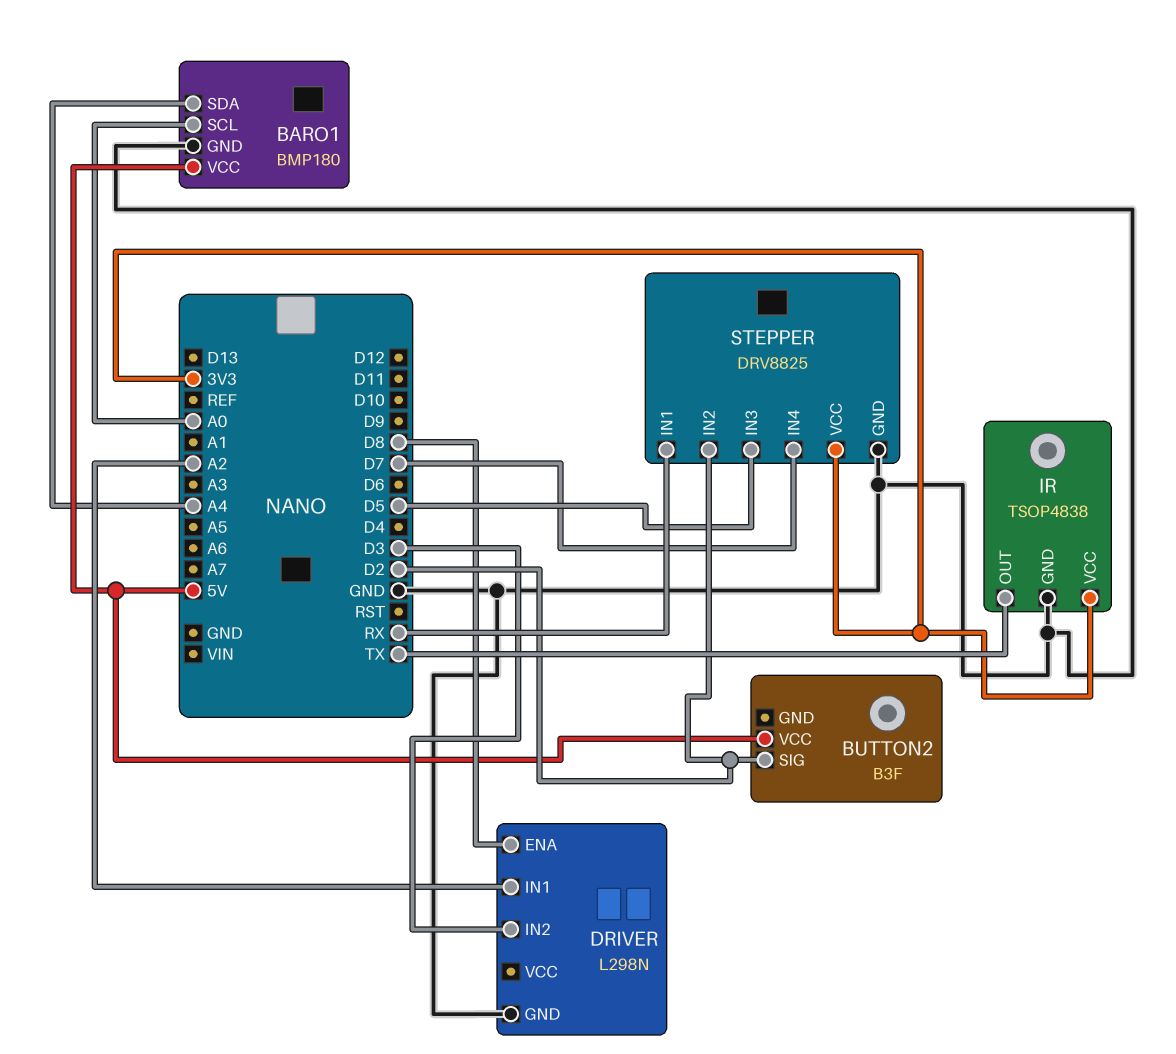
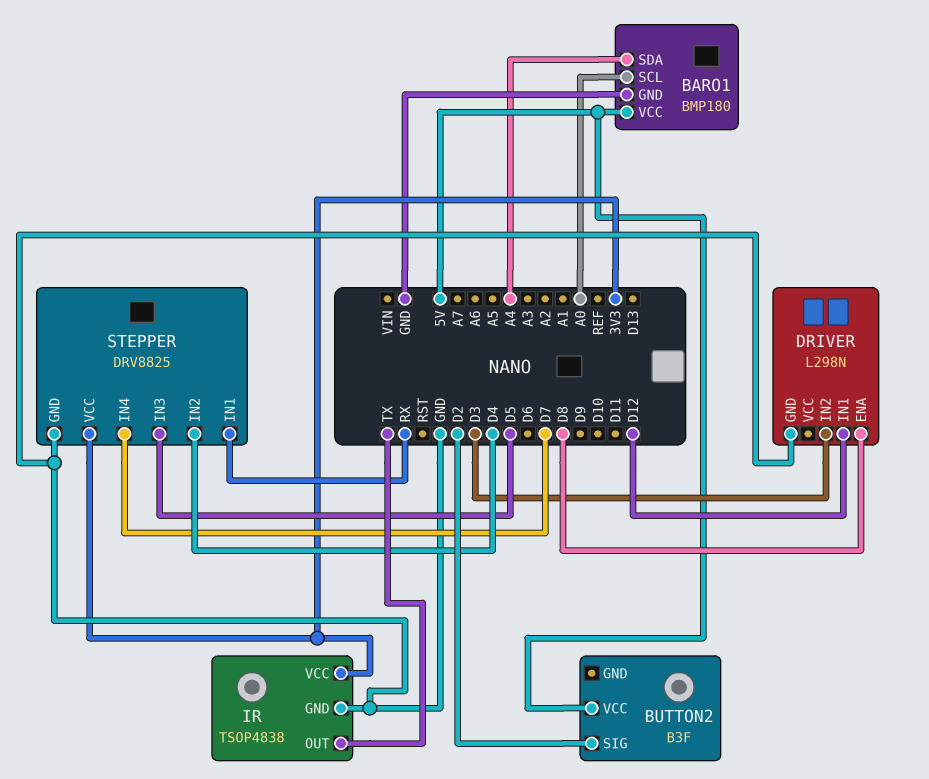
DRIVER pin IN1: A2 -> D12
STEPPER pin IN2: D2 -> D4

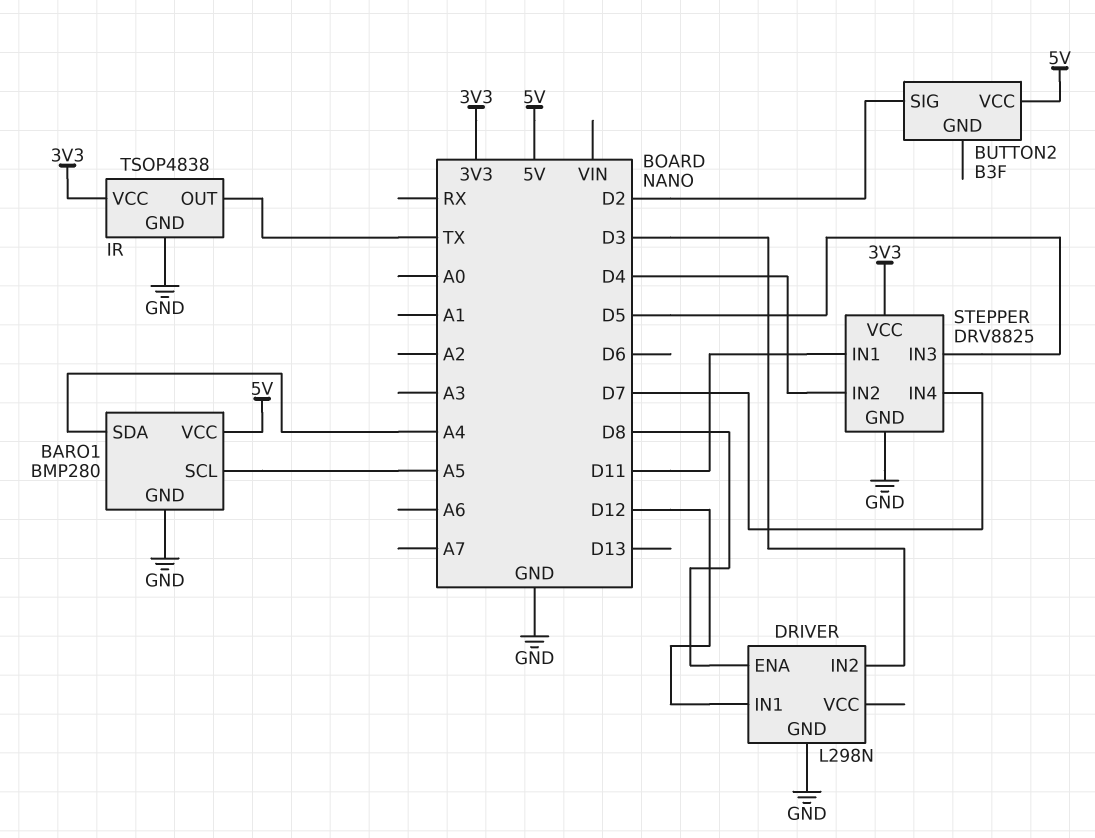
BARO1: BMP180 -> BMP280
BARO1 pin SCL: A0 -> A5
STEPPER pin IN1: RX -> D11

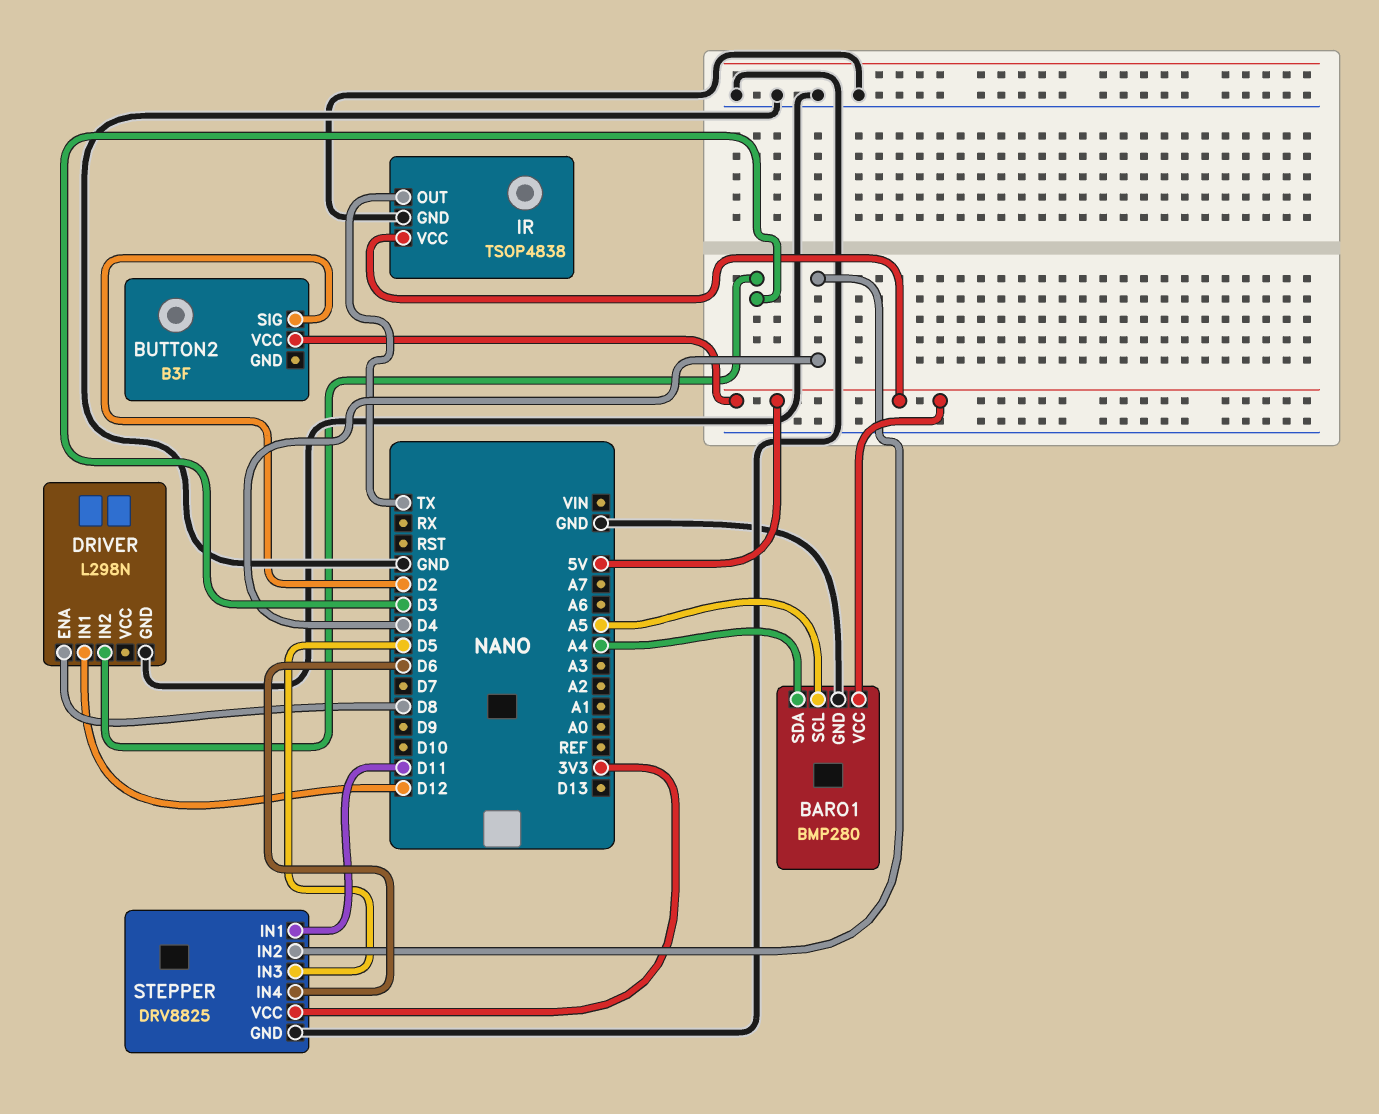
IR pin VCC: 3V3 -> 5V
STEPPER pin IN4: D7 -> D6

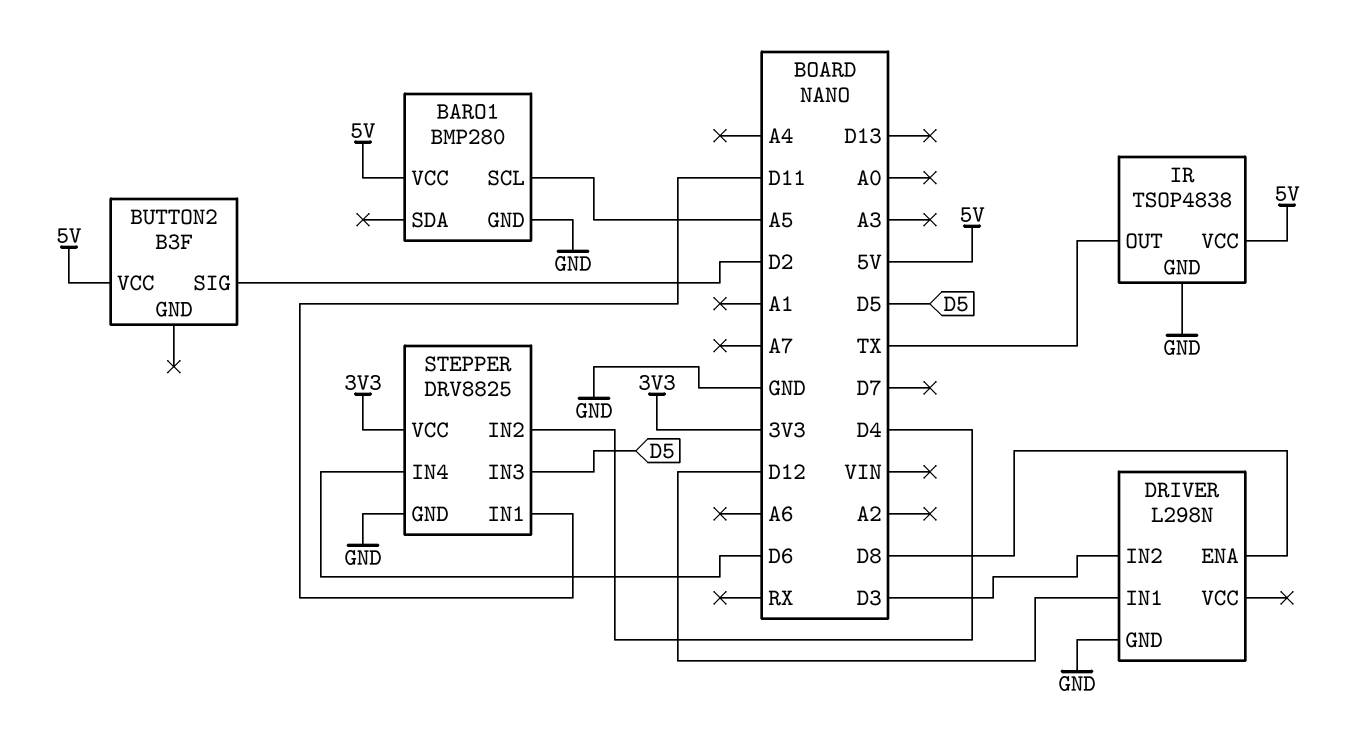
BARO1 pin SDA: A4 -> none

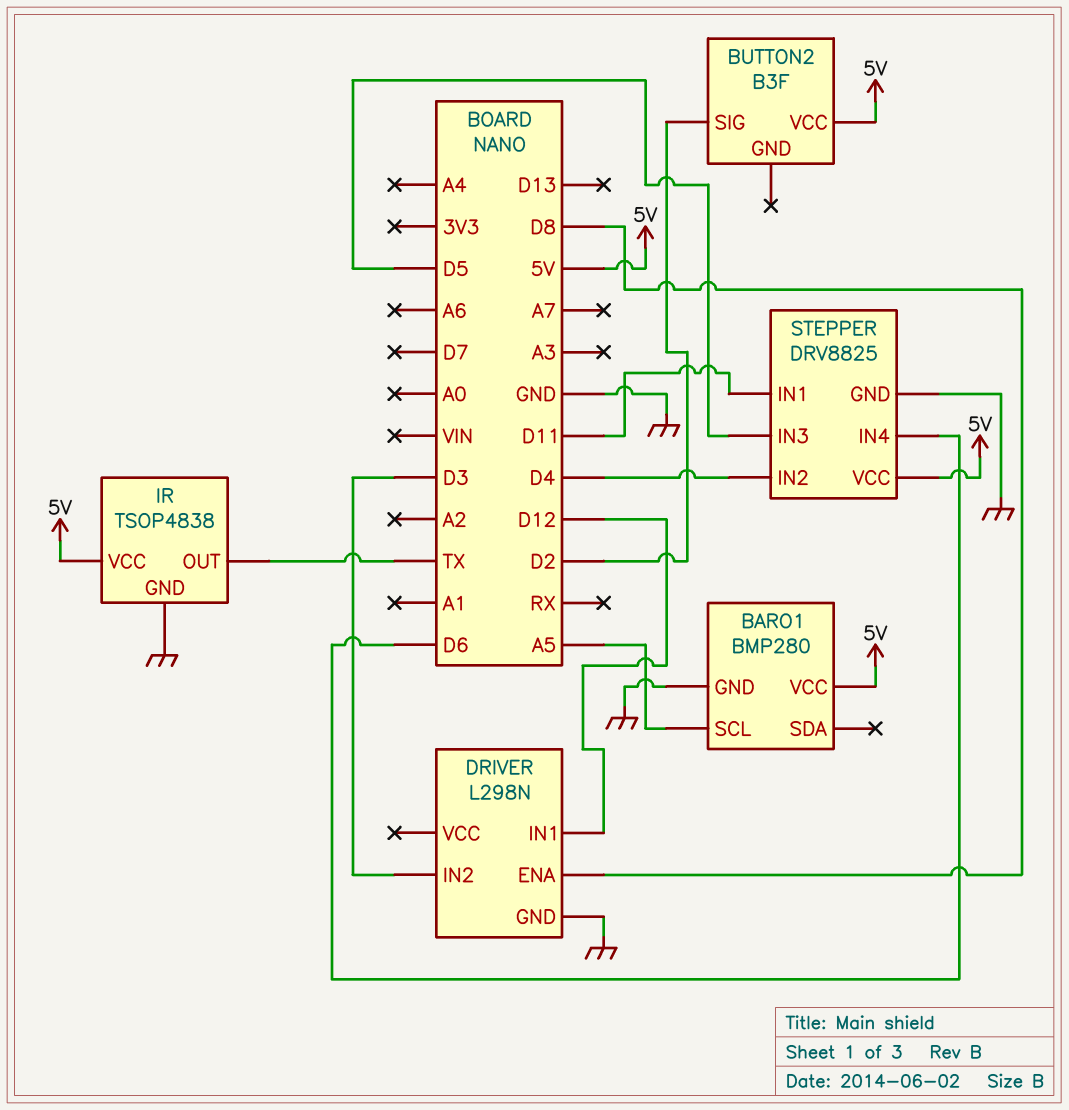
STEPPER pin VCC: 3V3 -> 5V

